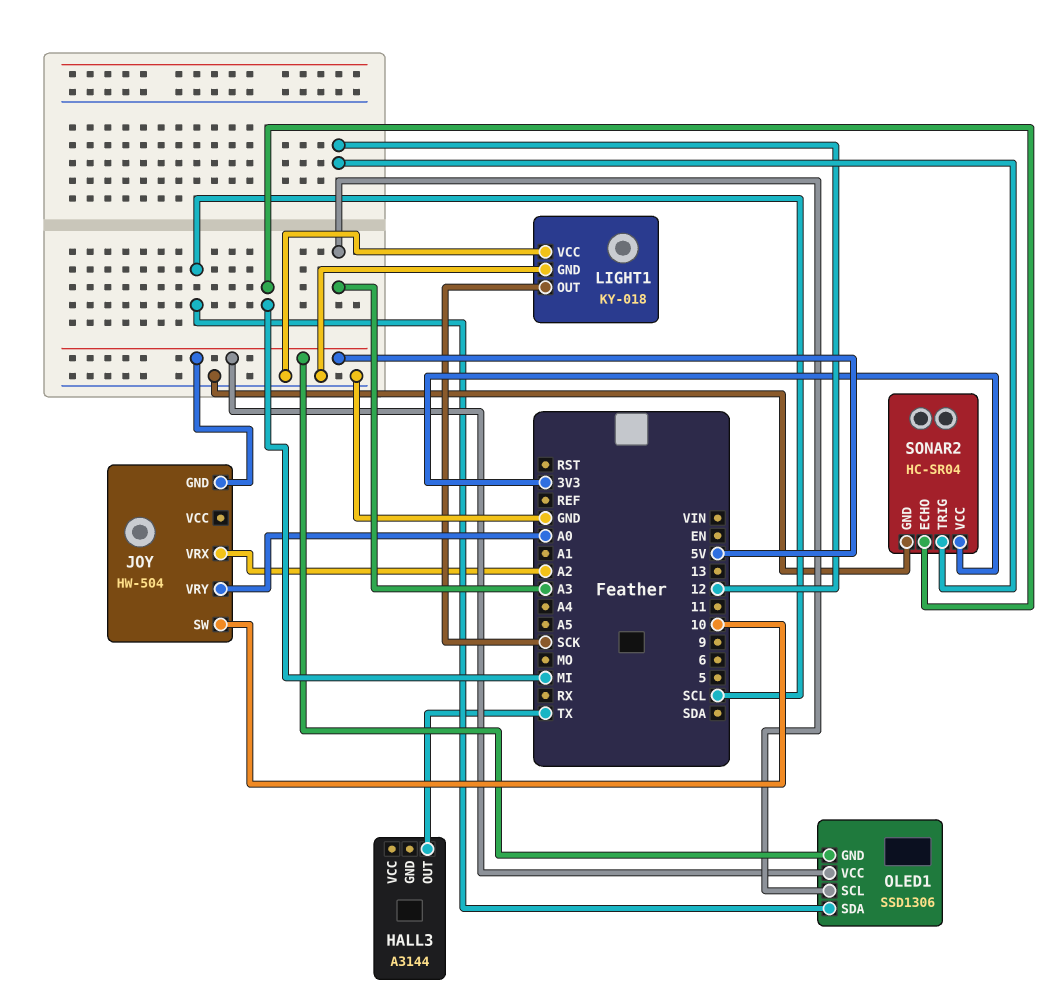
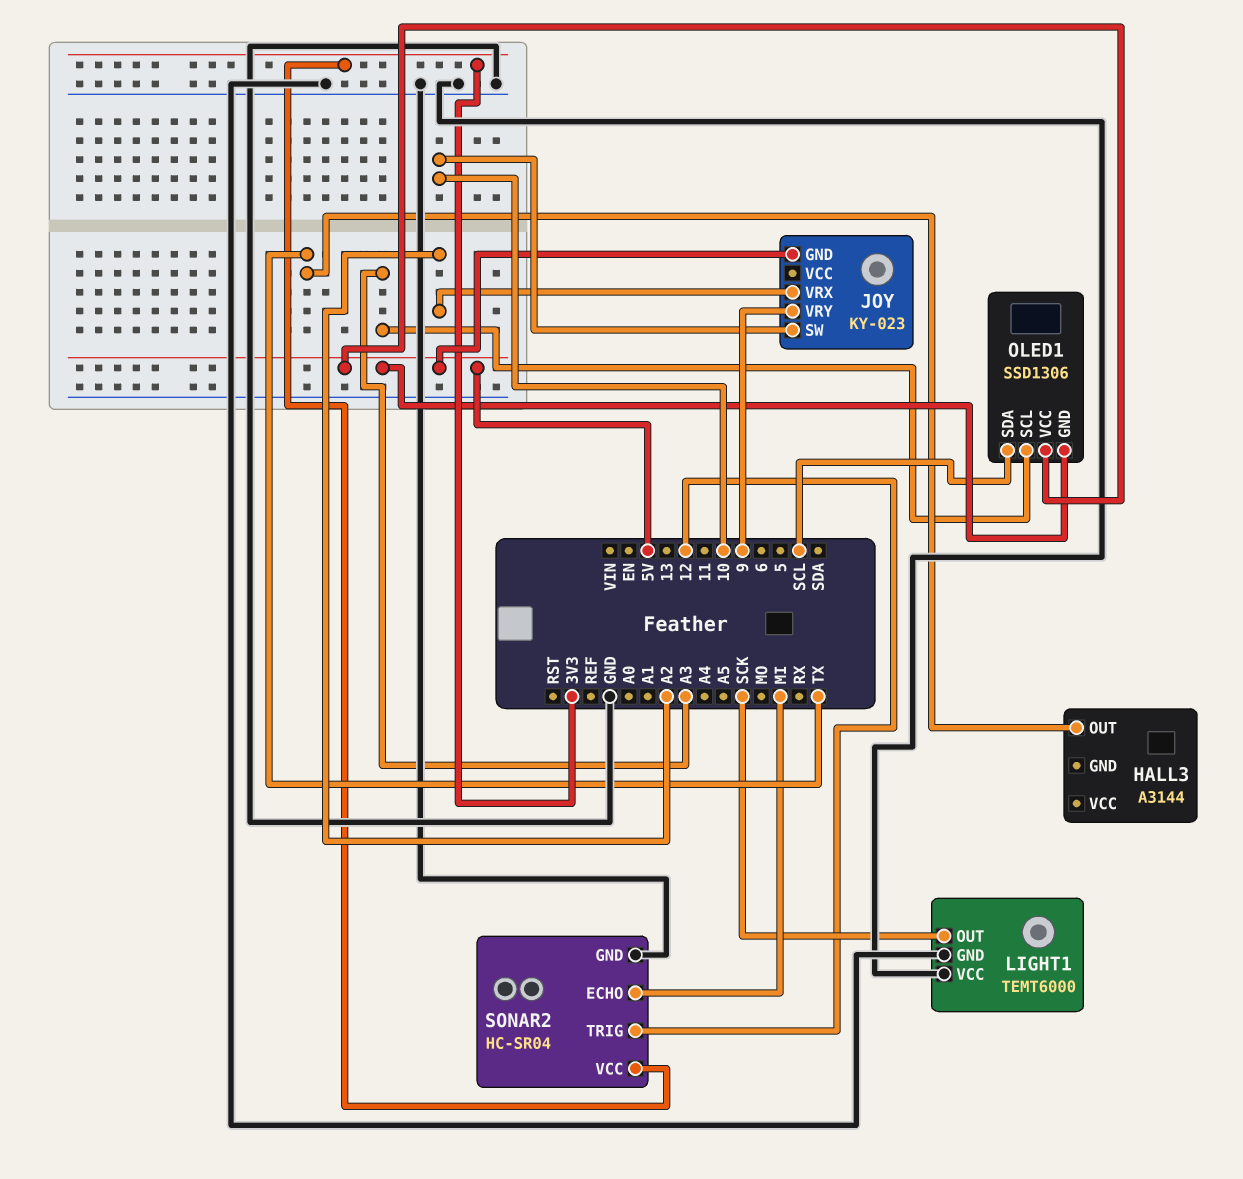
JOY: HW-504 -> KY-023
JOY pin VRY: A0 -> 9
LIGHT1: KY-018 -> TEMT6000

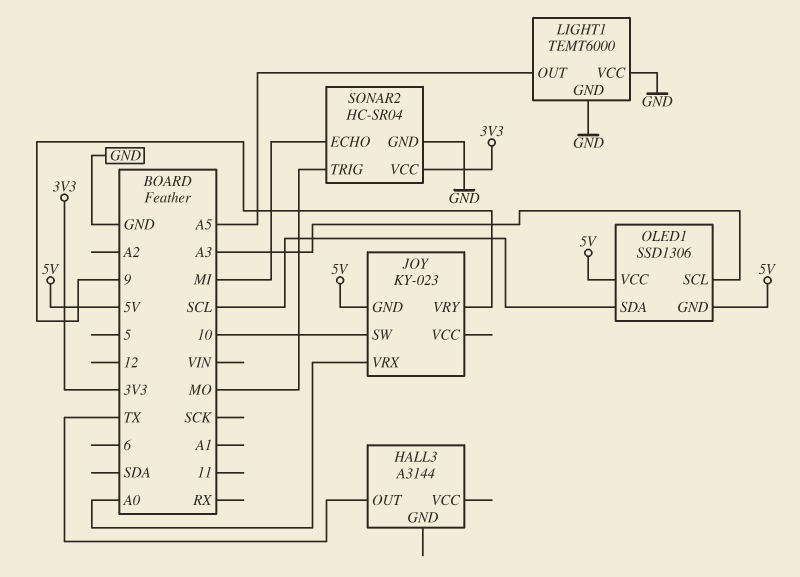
JOY pin VRX: A2 -> A0
LIGHT1 pin OUT: SCK -> A5
SONAR2 pin TRIG: 12 -> MO

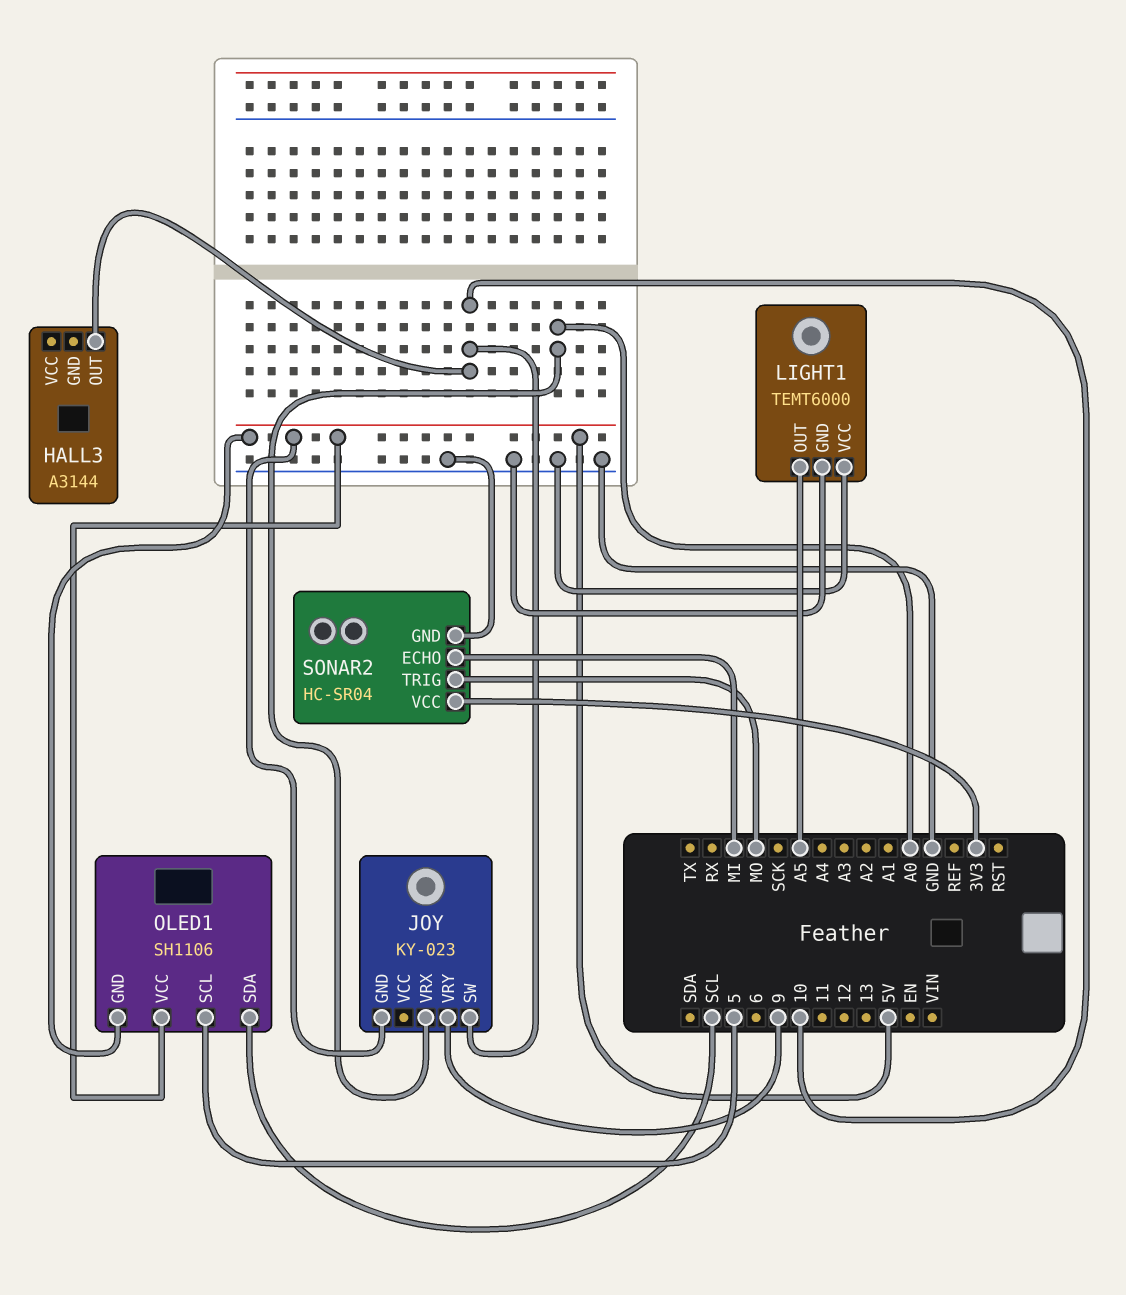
HALL3 pin OUT: TX -> 10
OLED1: SSD1306 -> SH1106
OLED1 pin SCL: A3 -> 5

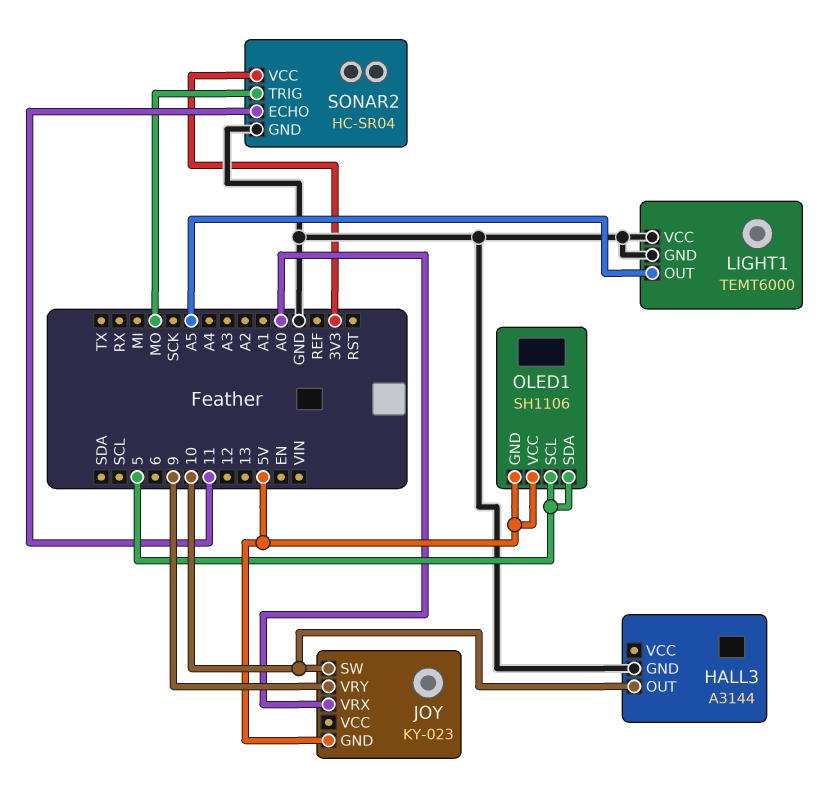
HALL3 pin GND: none -> GND
OLED1 pin SDA: SCL -> 5
SONAR2 pin ECHO: MI -> 11

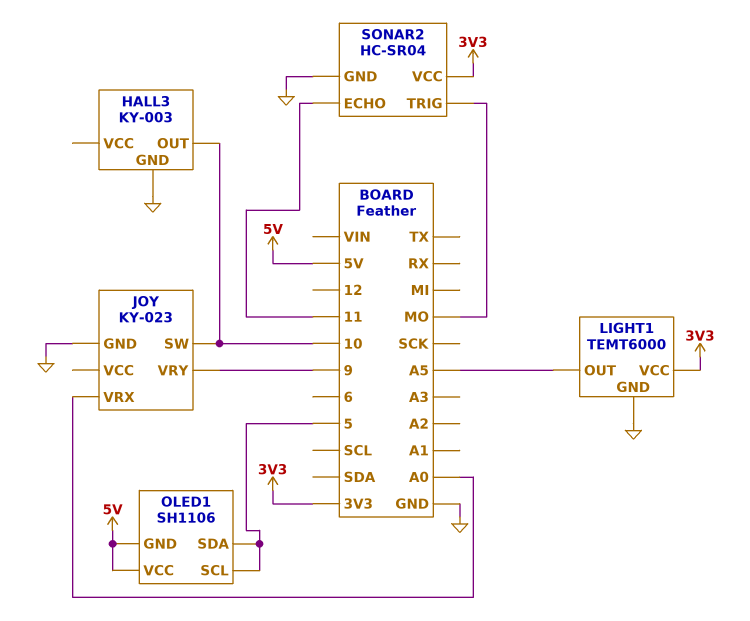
HALL3: A3144 -> KY-003
JOY pin GND: 5V -> GND
LIGHT1 pin VCC: GND -> 3V3

